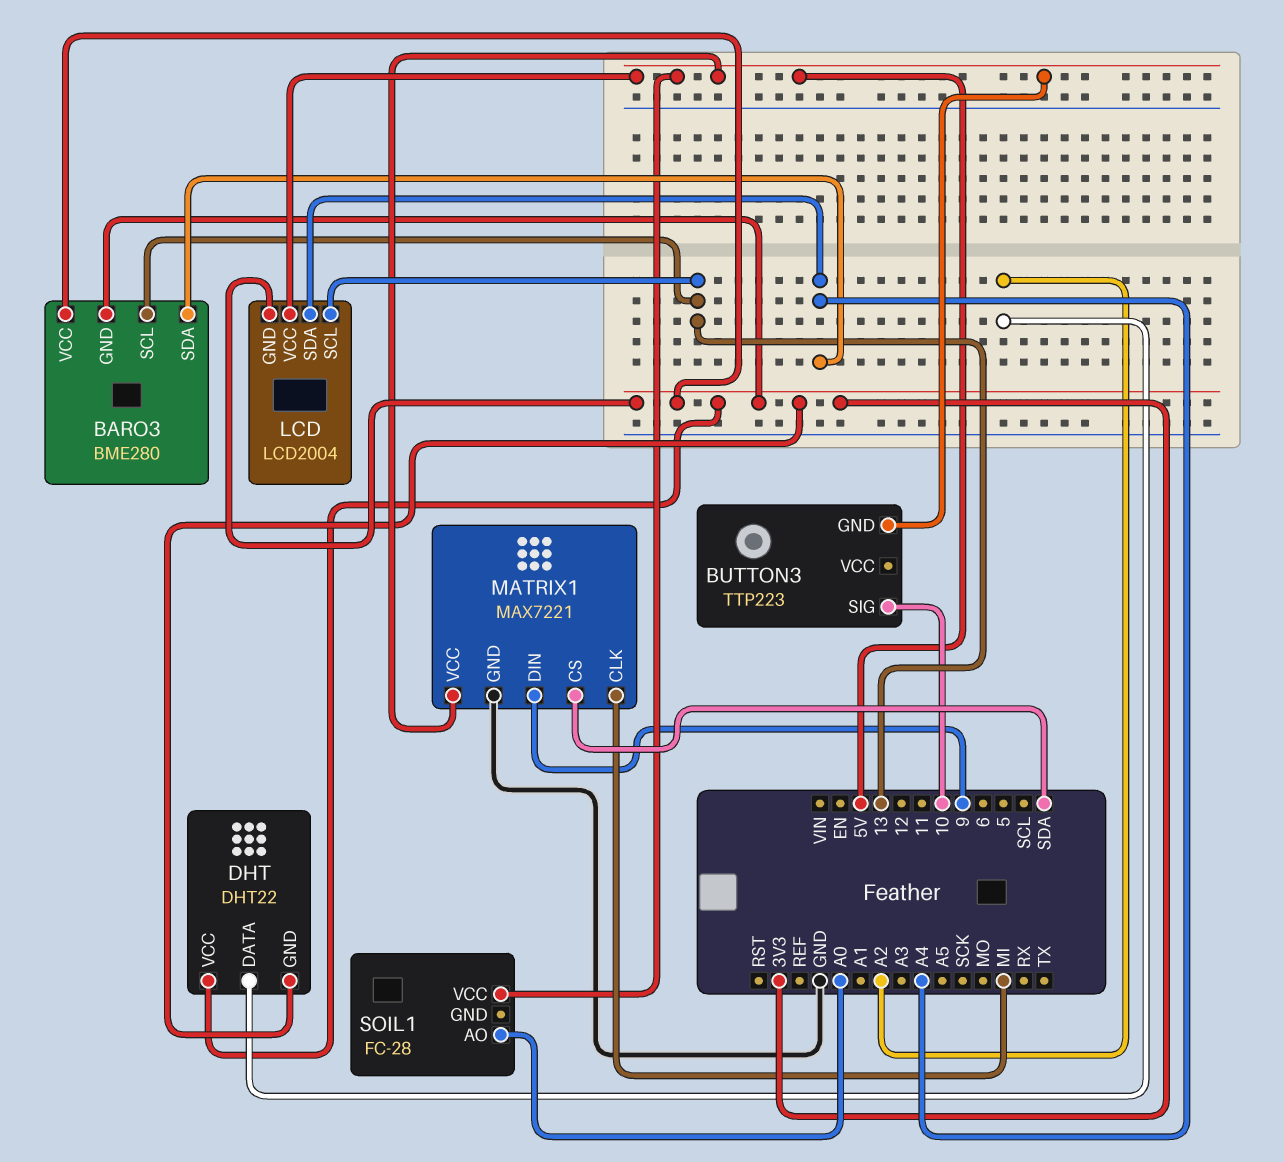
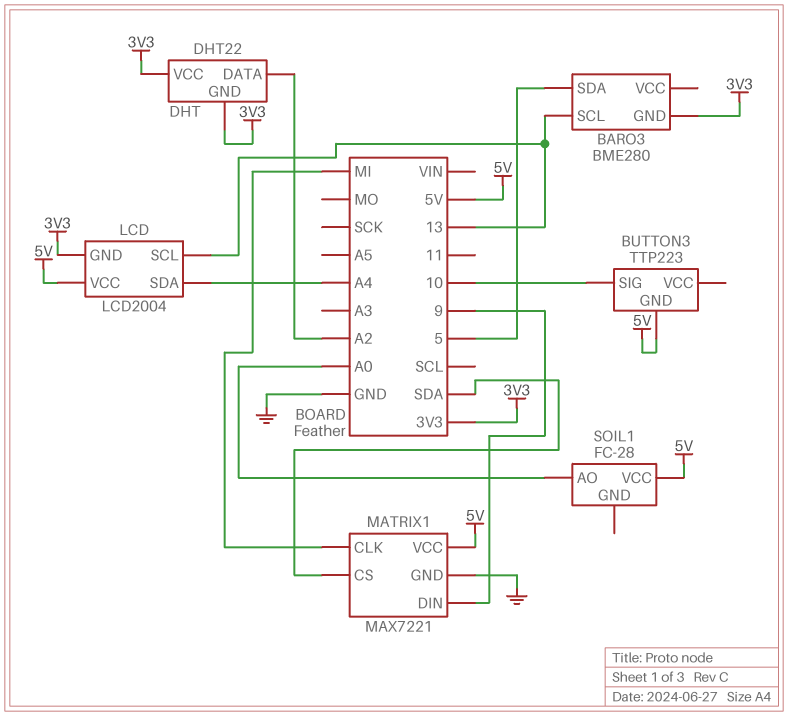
BARO3 pin SDA: A4 -> 5
BARO3 pin VCC: 3V3 -> none

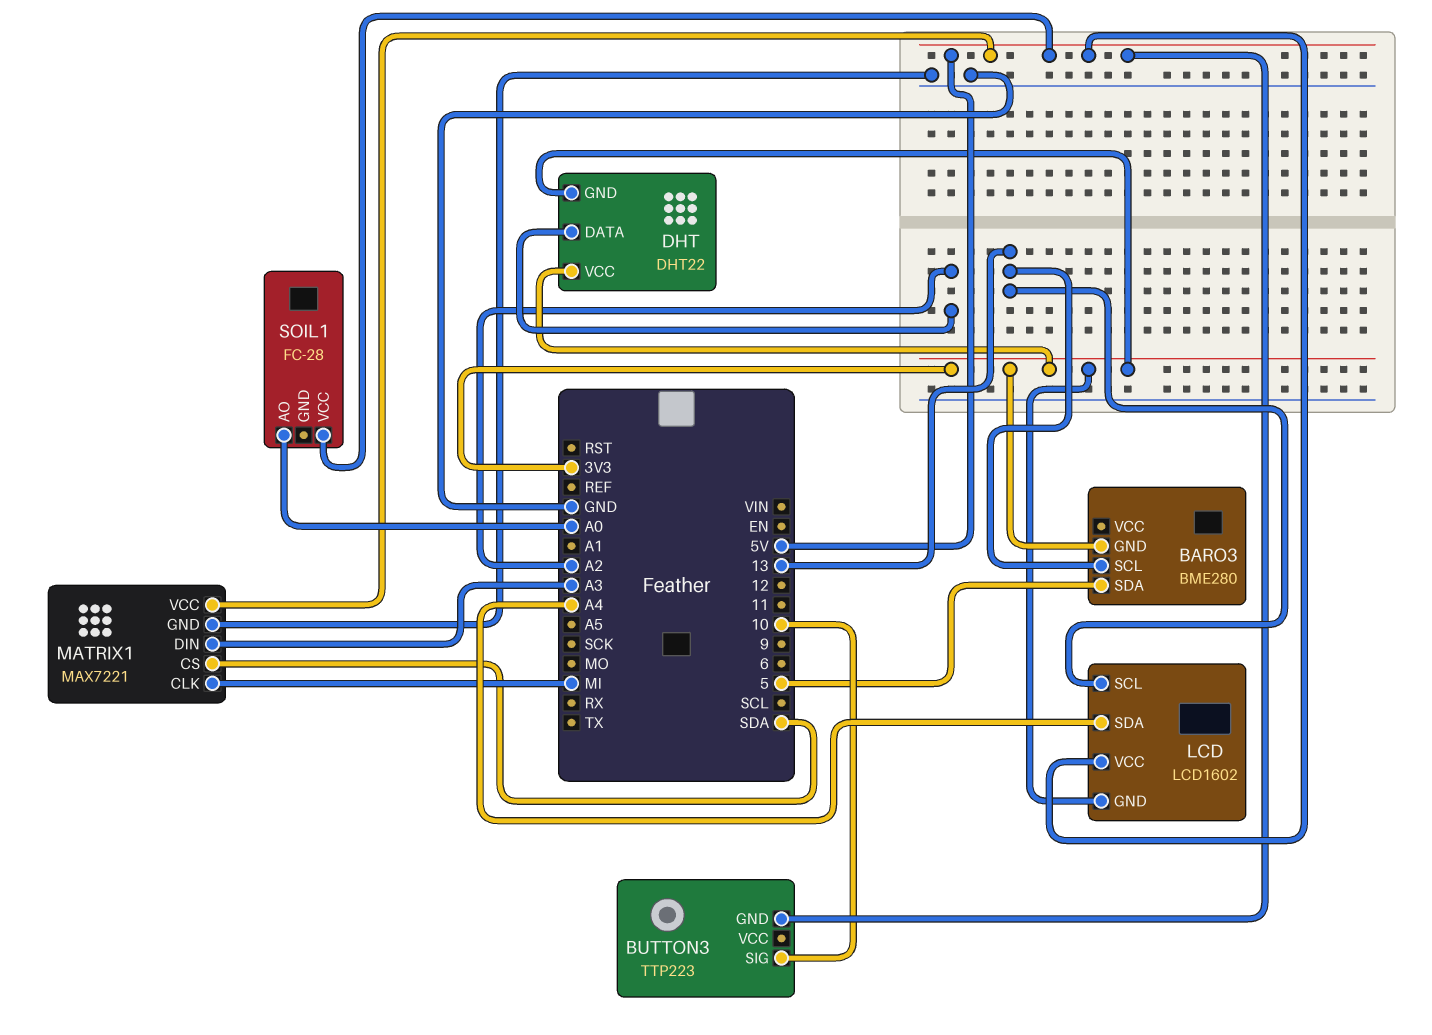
LCD: LCD2004 -> LCD1602
MATRIX1 pin DIN: 9 -> A3

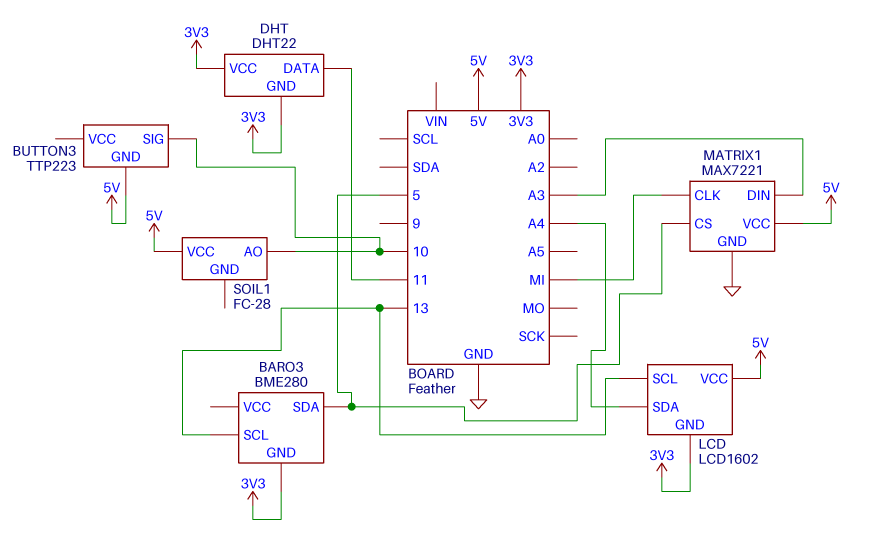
DHT pin DATA: A2 -> 11
MATRIX1 pin CS: SDA -> 5
SOIL1 pin AO: A0 -> 10

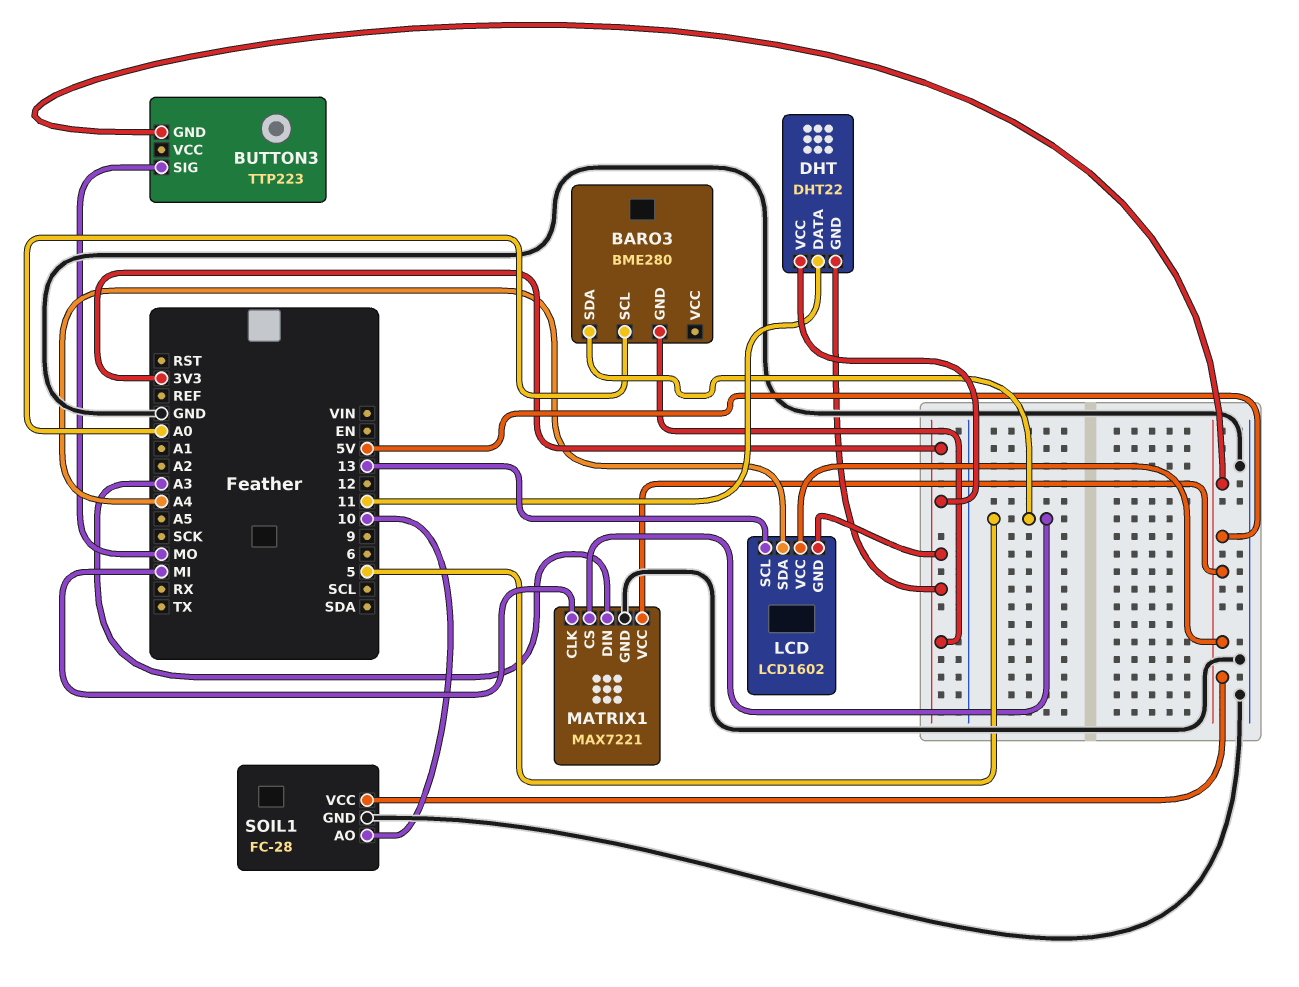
BARO3 pin SCL: 13 -> A0
BUTTON3 pin SIG: 10 -> MO
SOIL1 pin GND: none -> GND

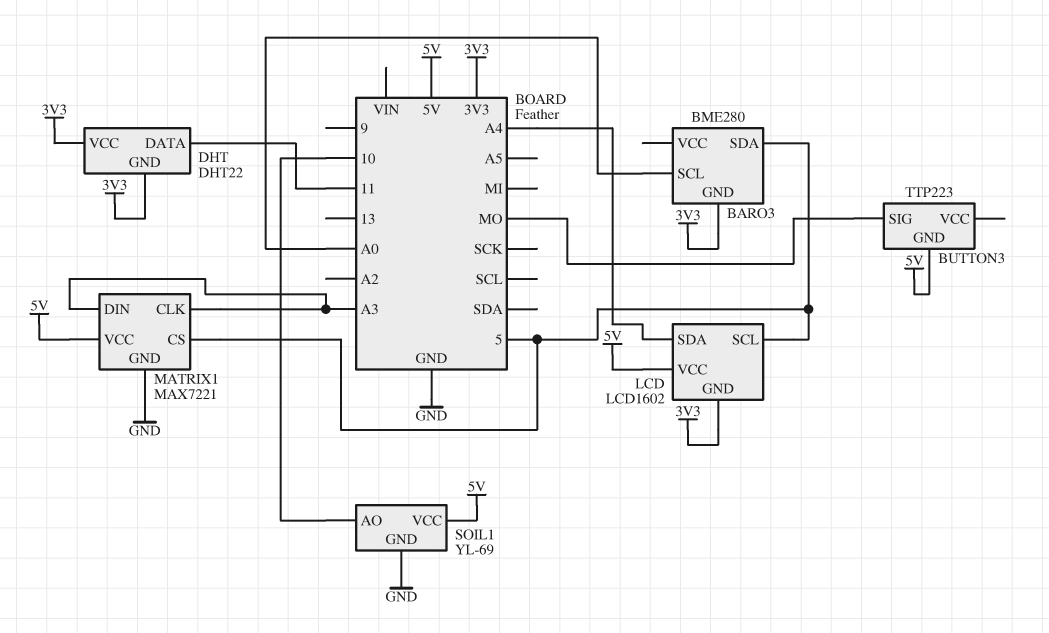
LCD pin SCL: 13 -> 5
MATRIX1 pin CLK: MI -> A3
SOIL1: FC-28 -> YL-69

